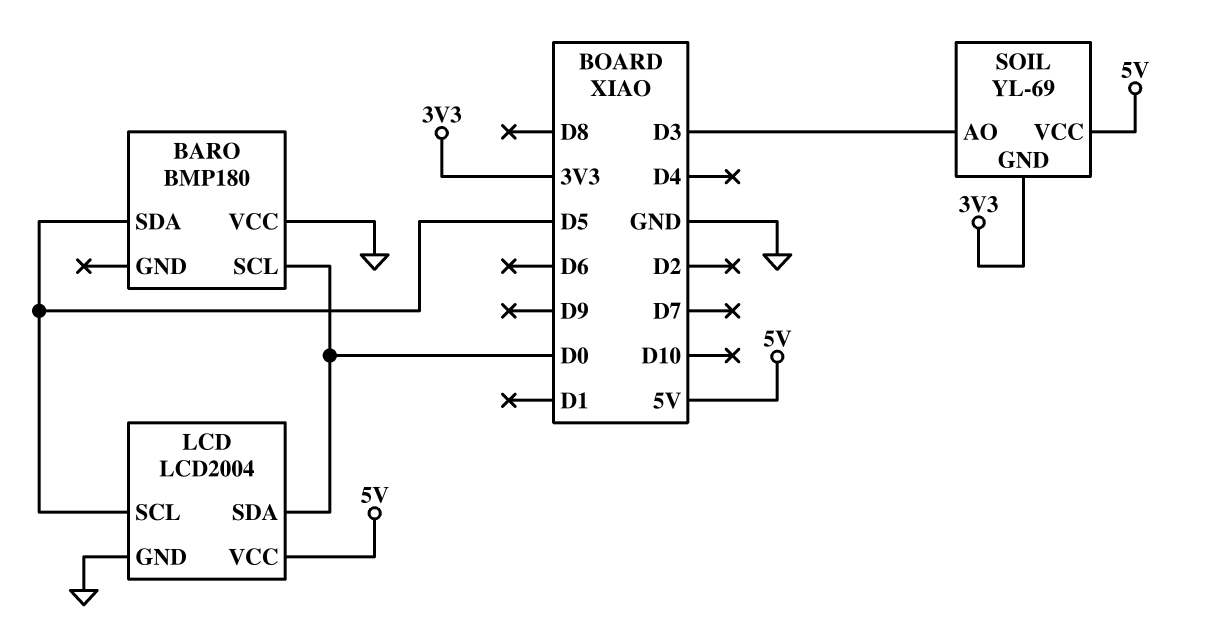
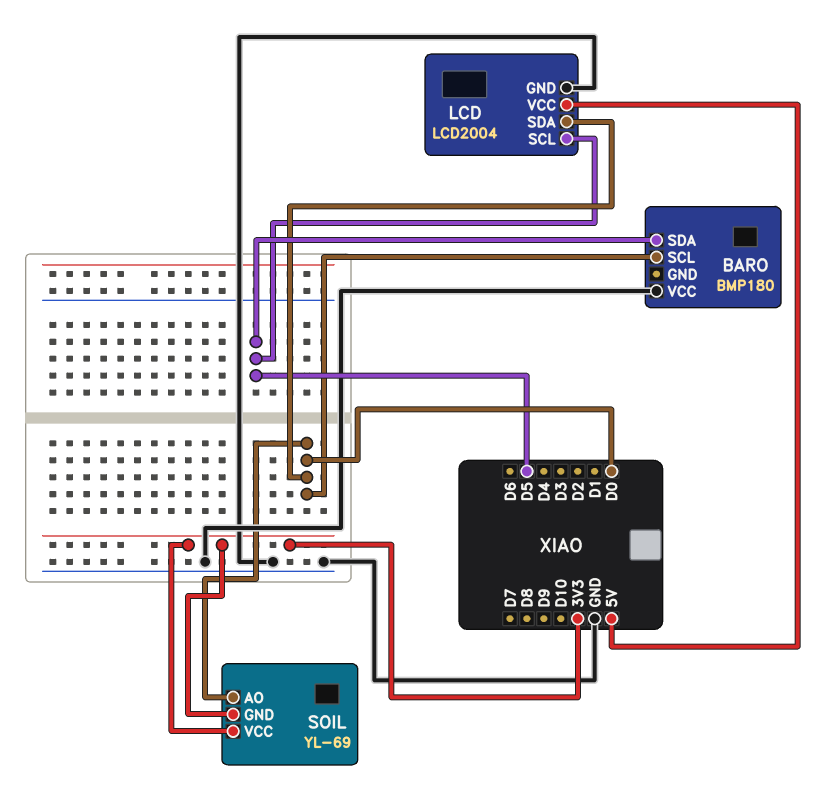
SOIL pin AO: D3 -> D0
SOIL pin VCC: 5V -> 3V3

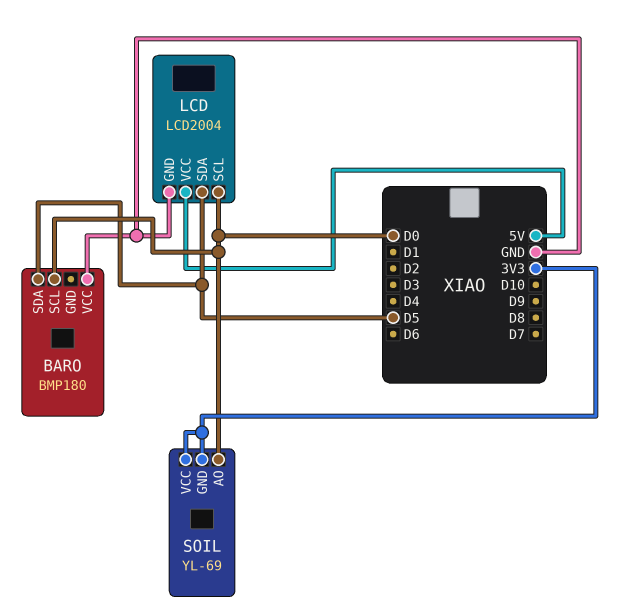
LCD pin SCL: D5 -> D0
LCD pin SDA: D0 -> D5

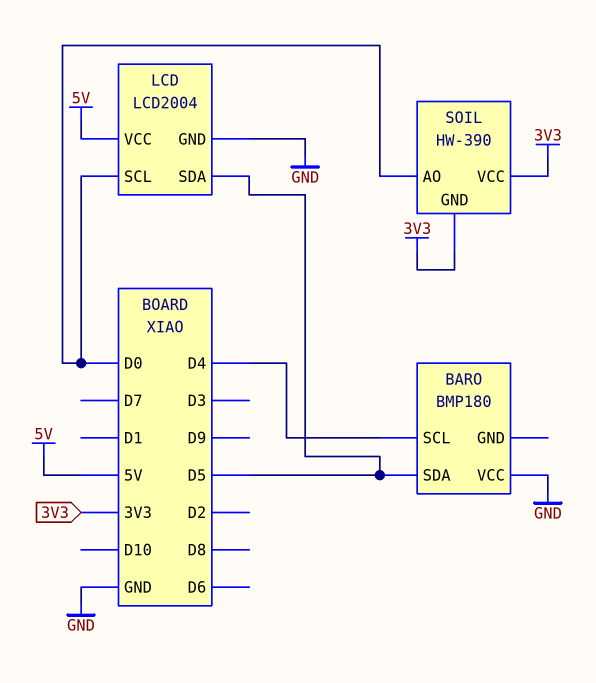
BARO pin SCL: D0 -> D4
SOIL: YL-69 -> HW-390

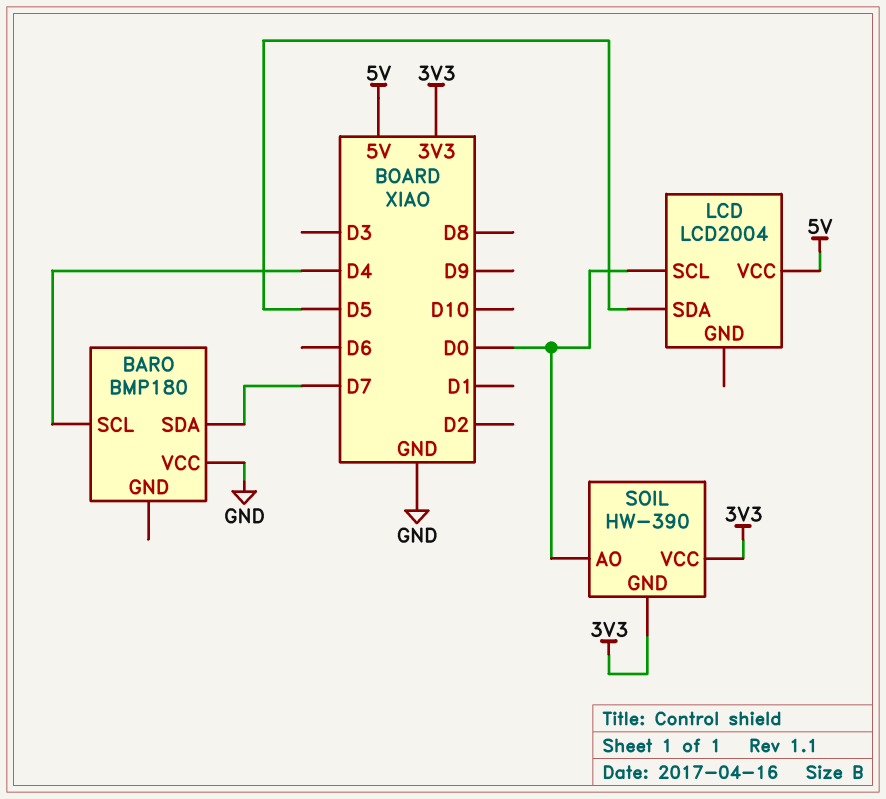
BARO pin SDA: D5 -> D7
LCD pin GND: GND -> none

